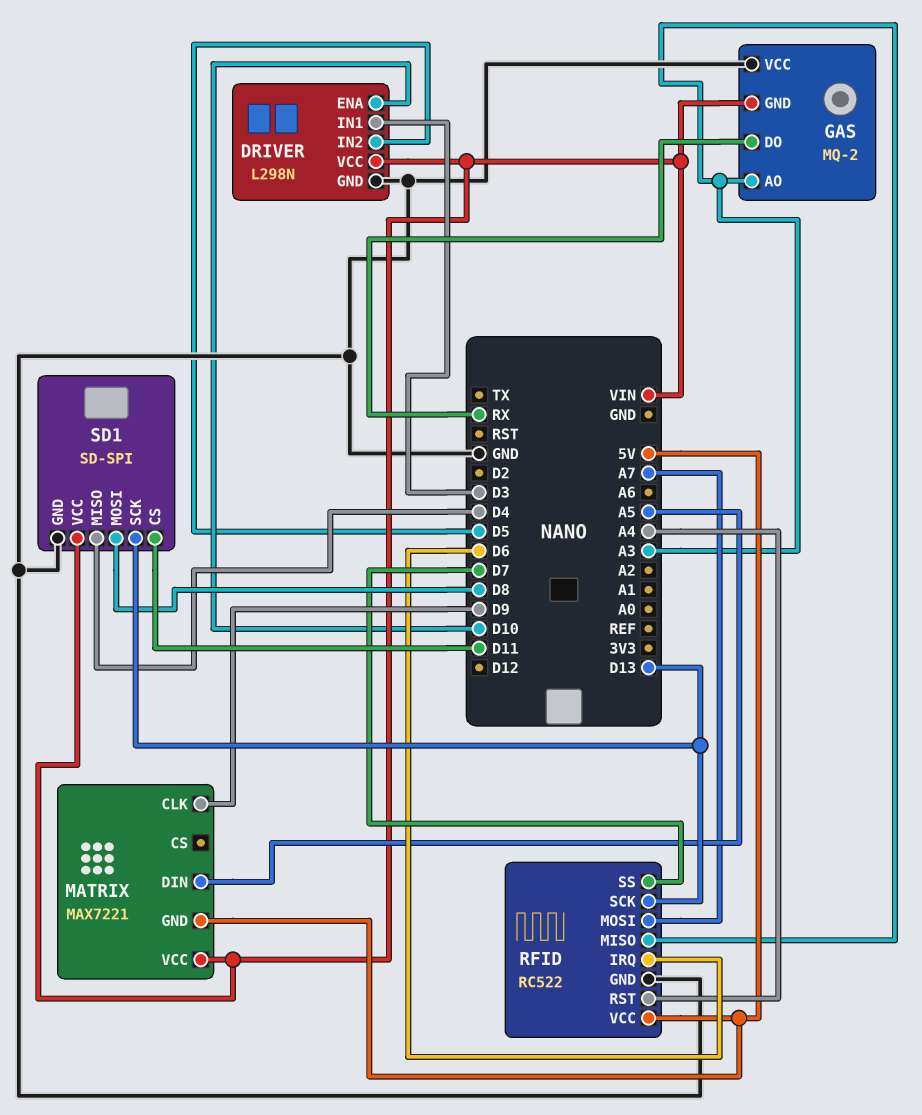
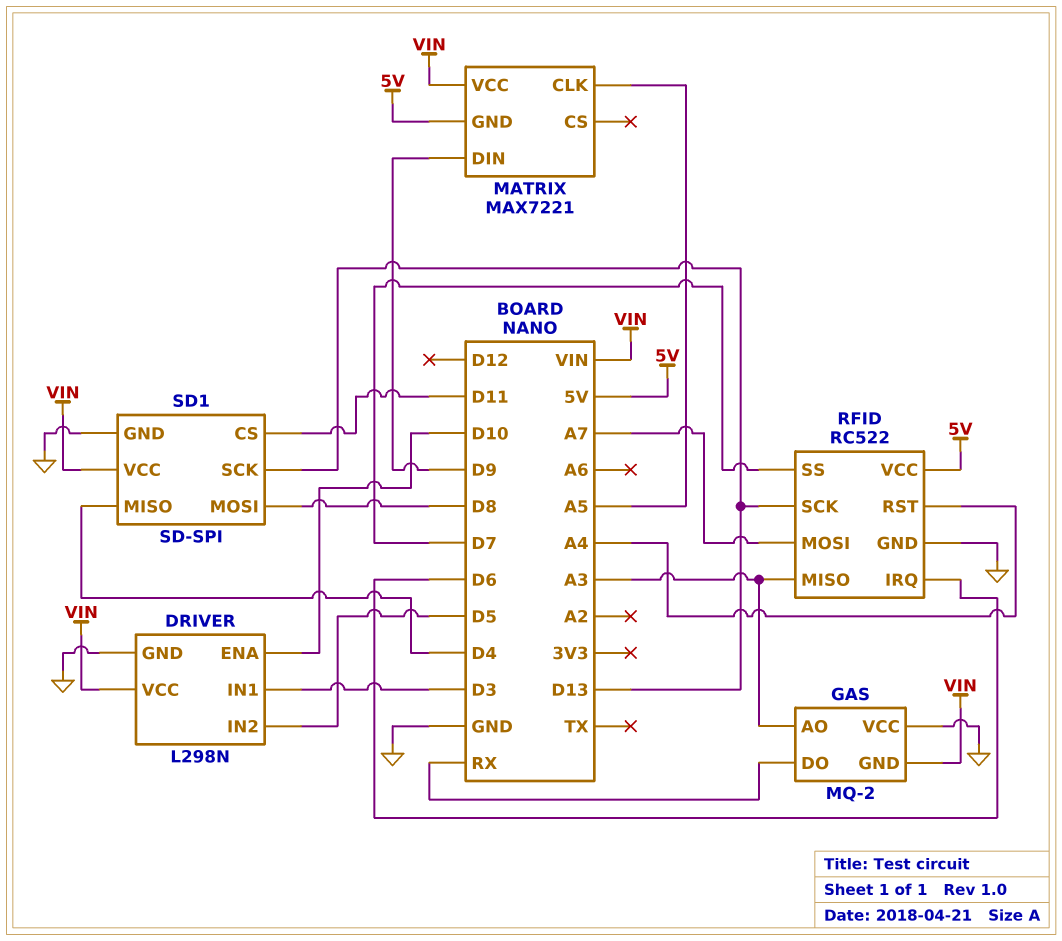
MATRIX pin CLK: D9 -> A5
MATRIX pin DIN: A5 -> D9

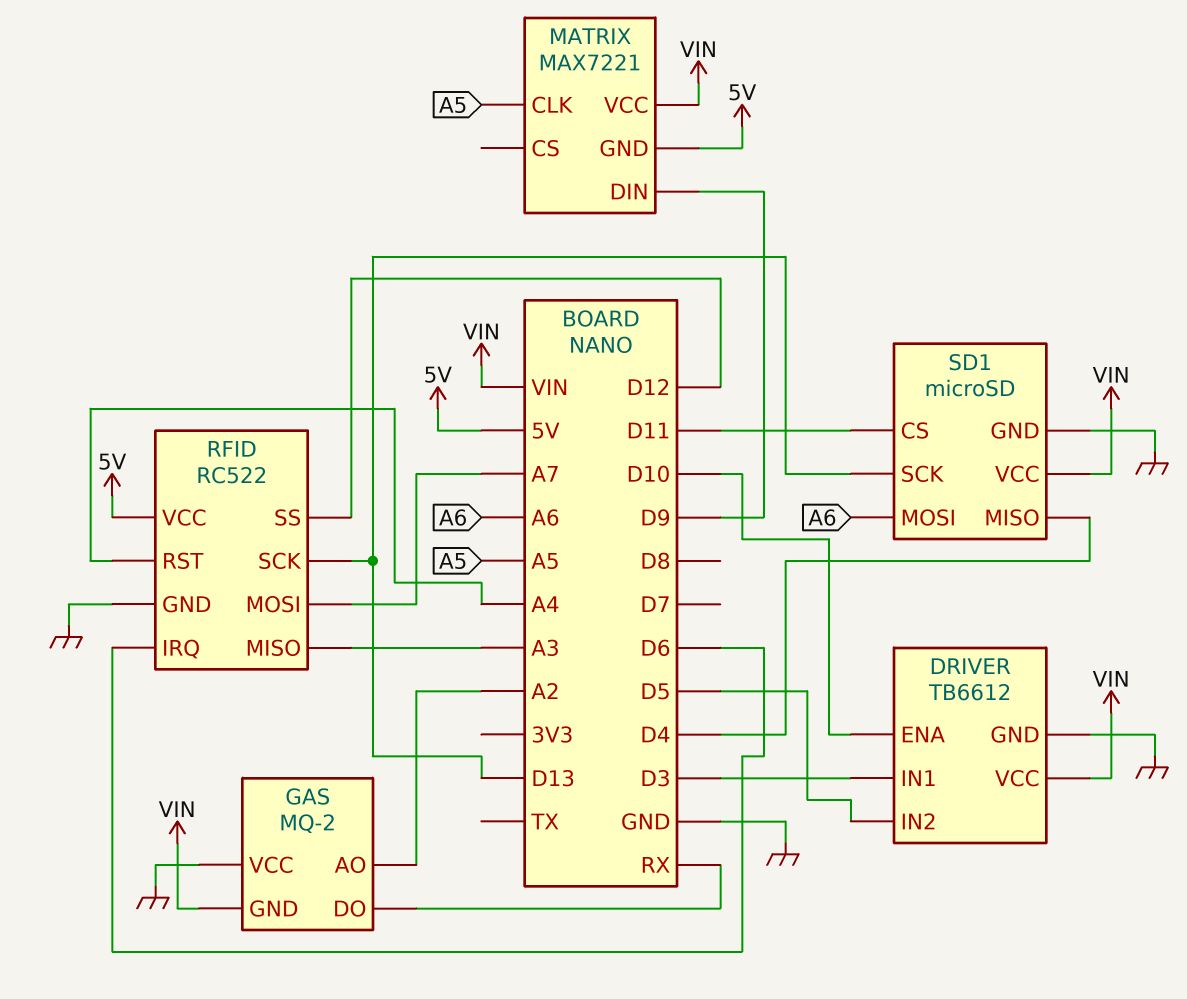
DRIVER: L298N -> TB6612
GAS pin AO: A3 -> A2
RFID pin SS: D7 -> D12
SD1: SD-SPI -> microSD
SD1 pin MOSI: D8 -> A6

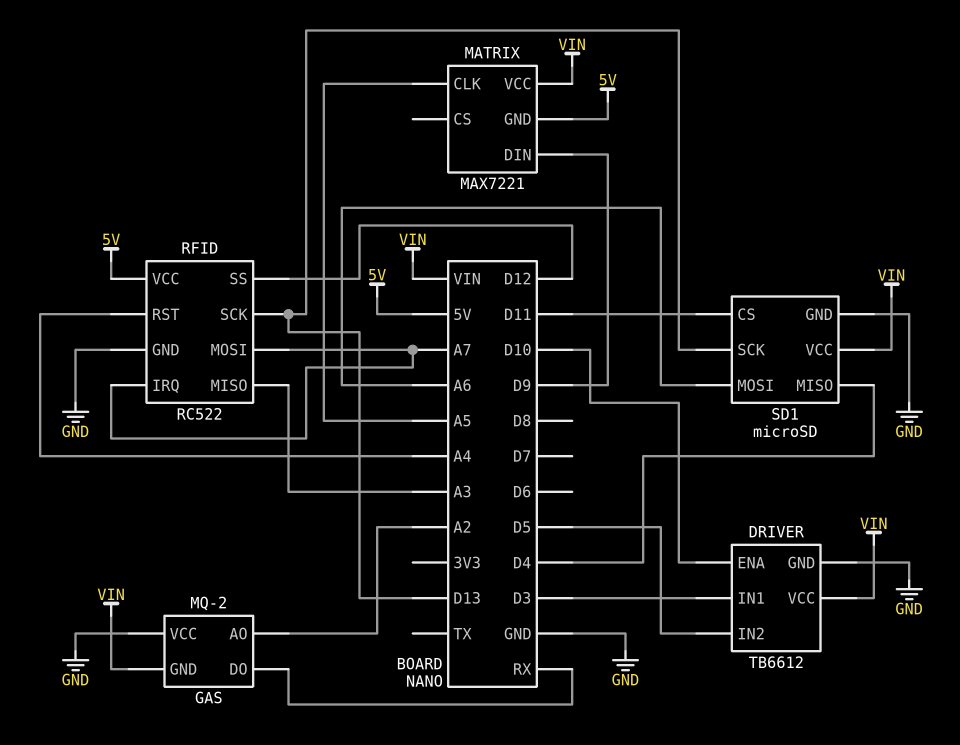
RFID pin IRQ: D6 -> A7

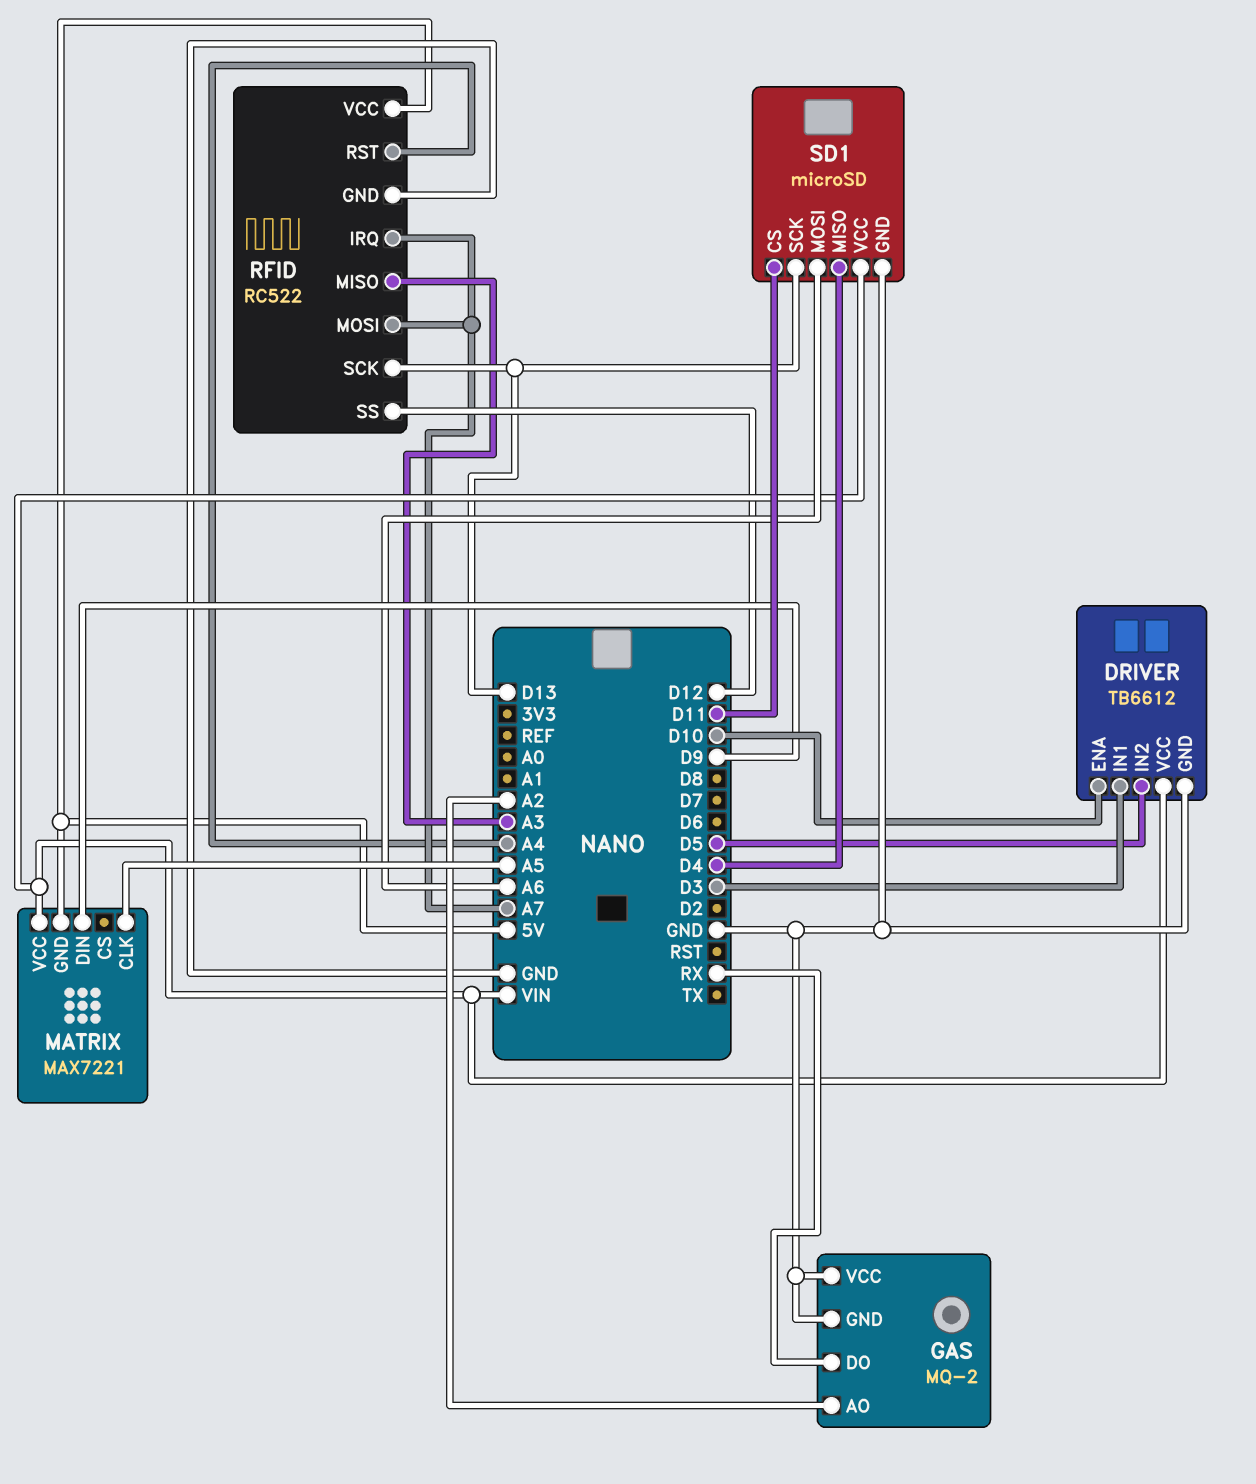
GAS pin GND: VIN -> GND

